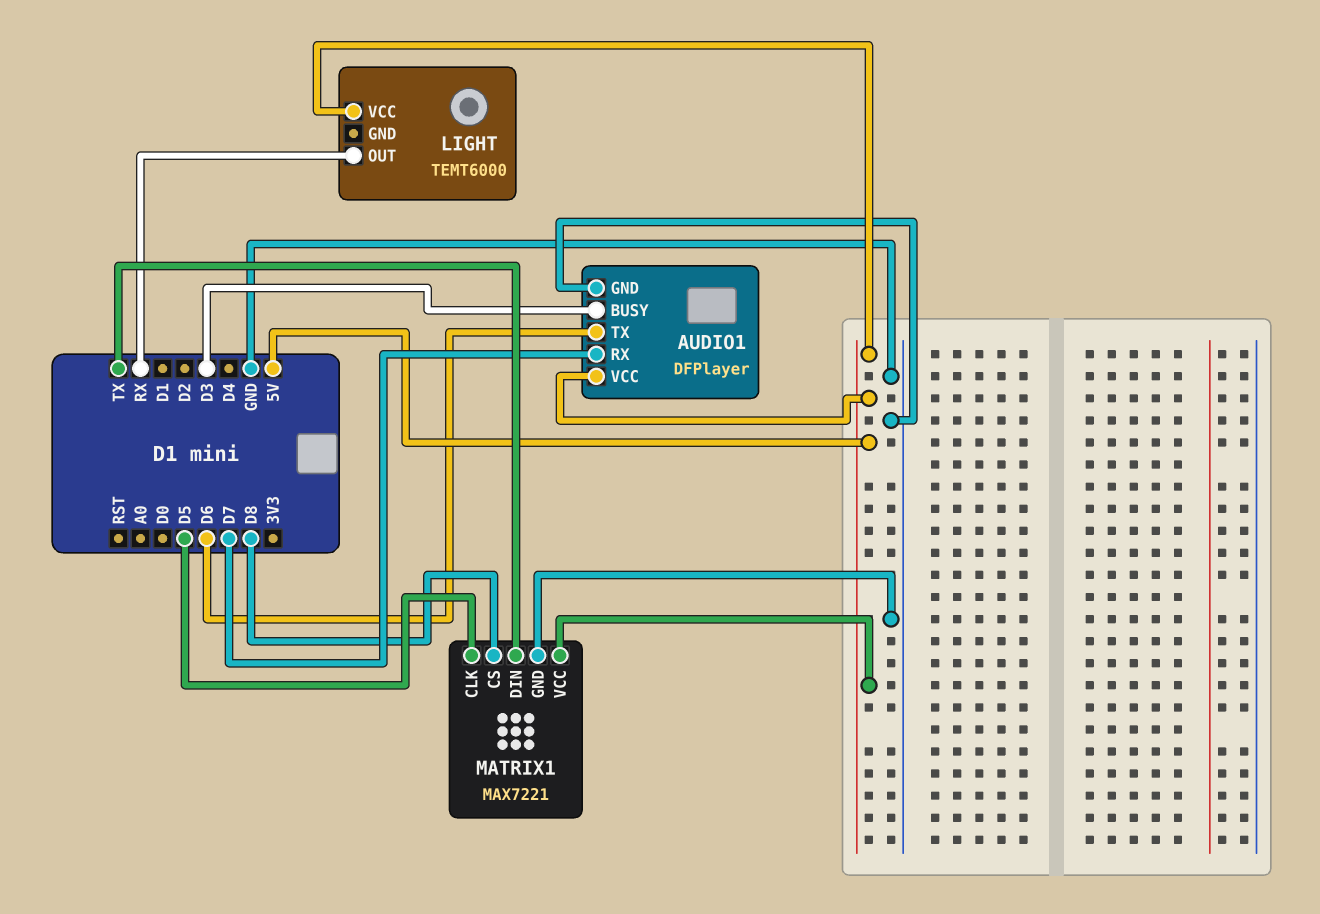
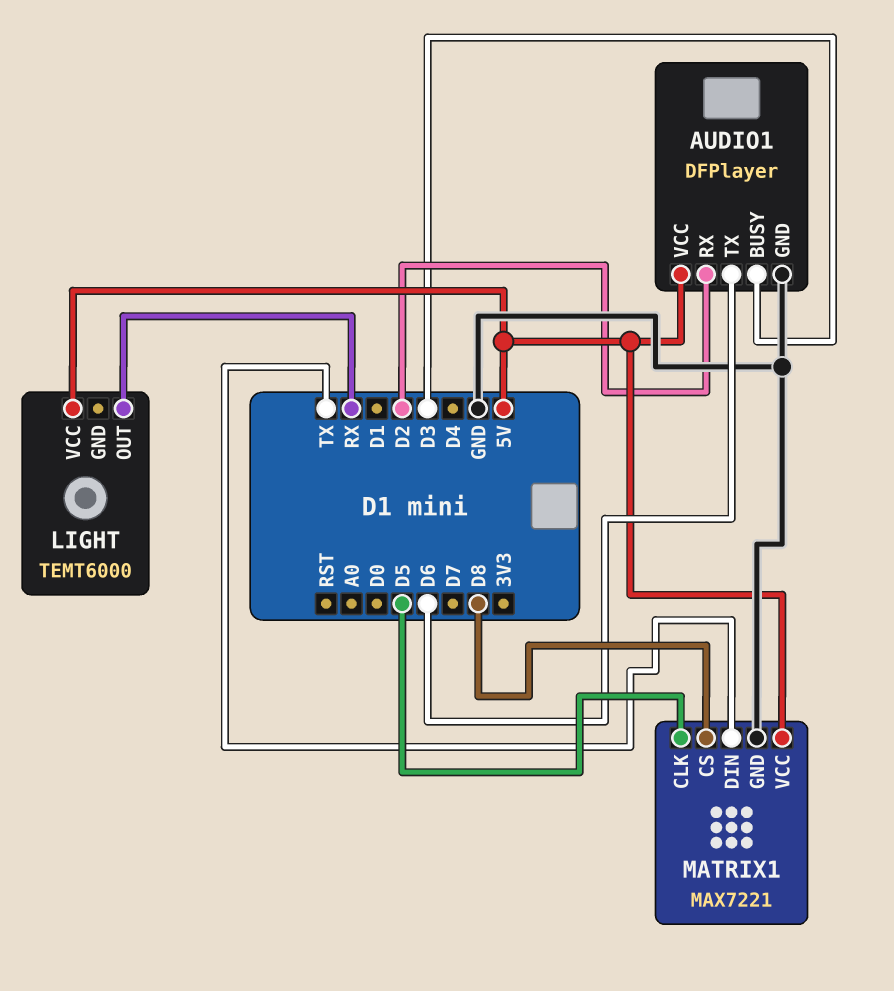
AUDIO1 pin RX: D7 -> D2

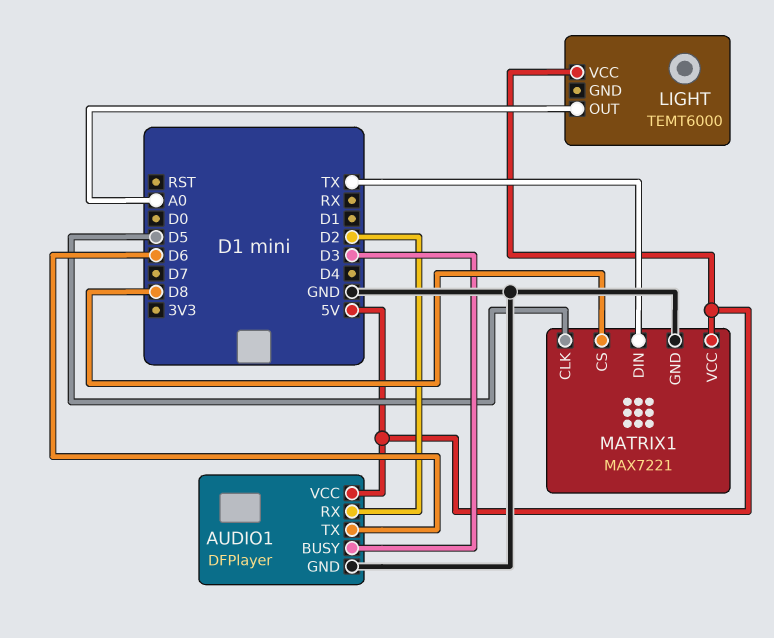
LIGHT pin OUT: RX -> A0

